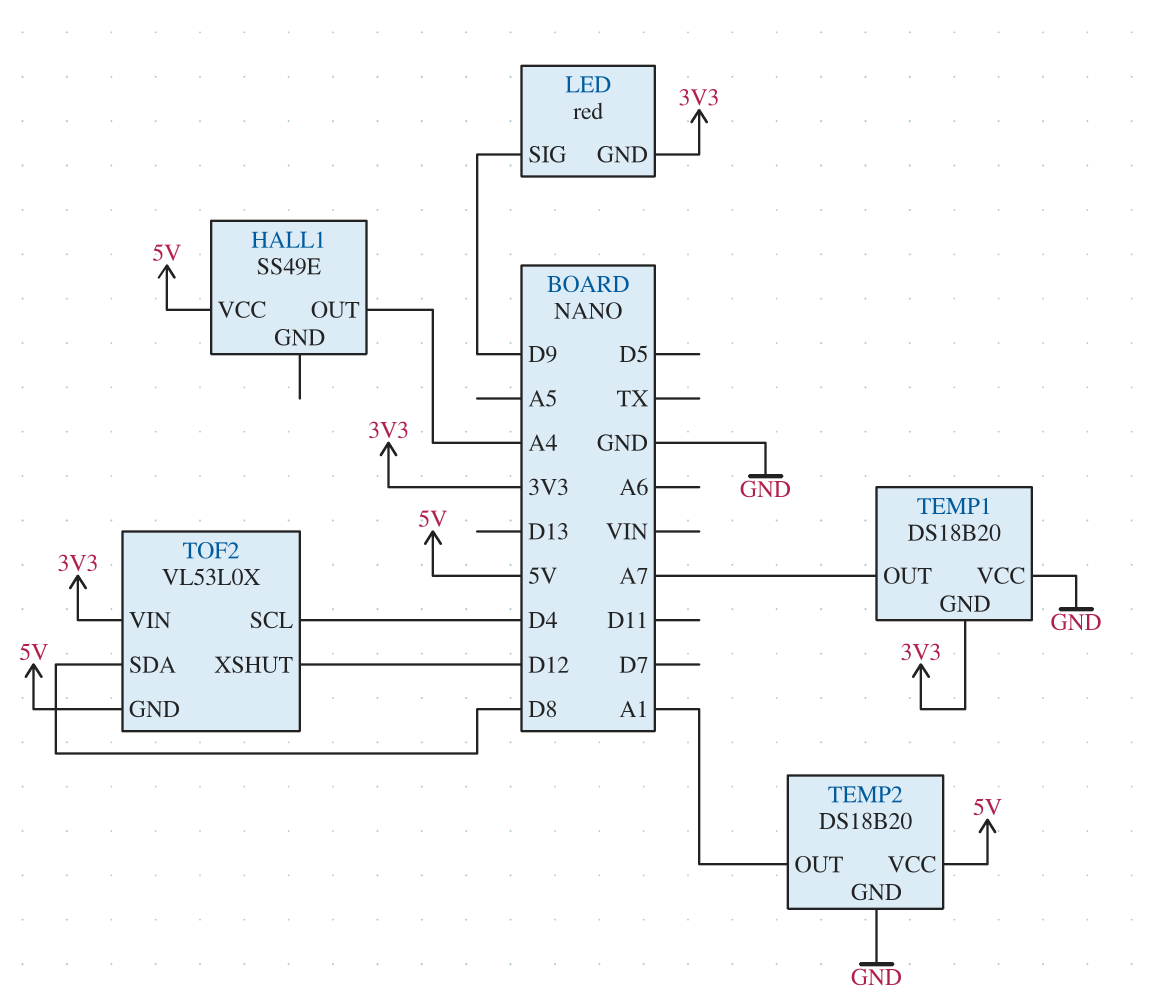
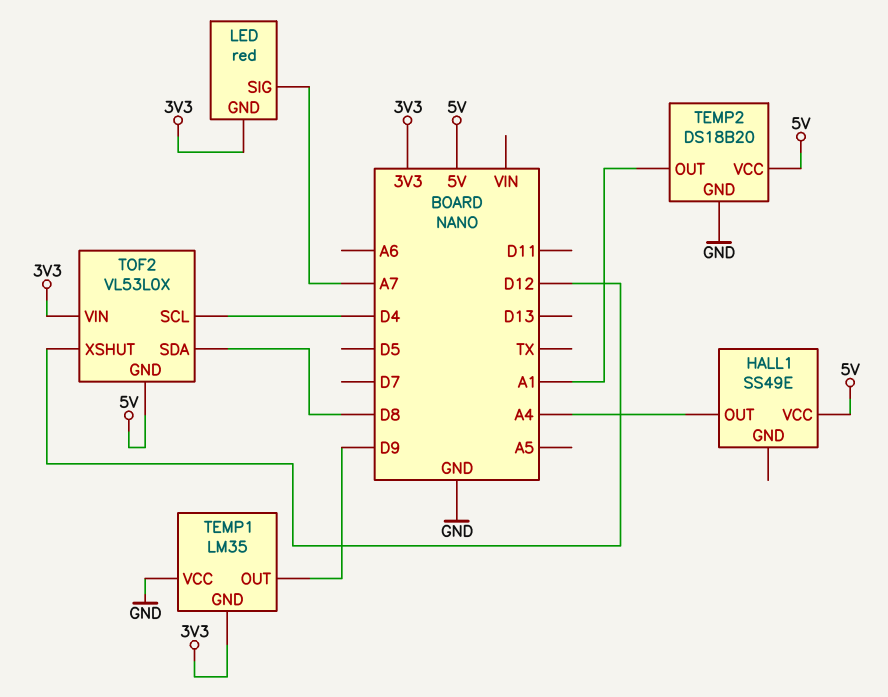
LED pin SIG: D9 -> A7
TEMP1: DS18B20 -> LM35
TEMP1 pin OUT: A7 -> D9

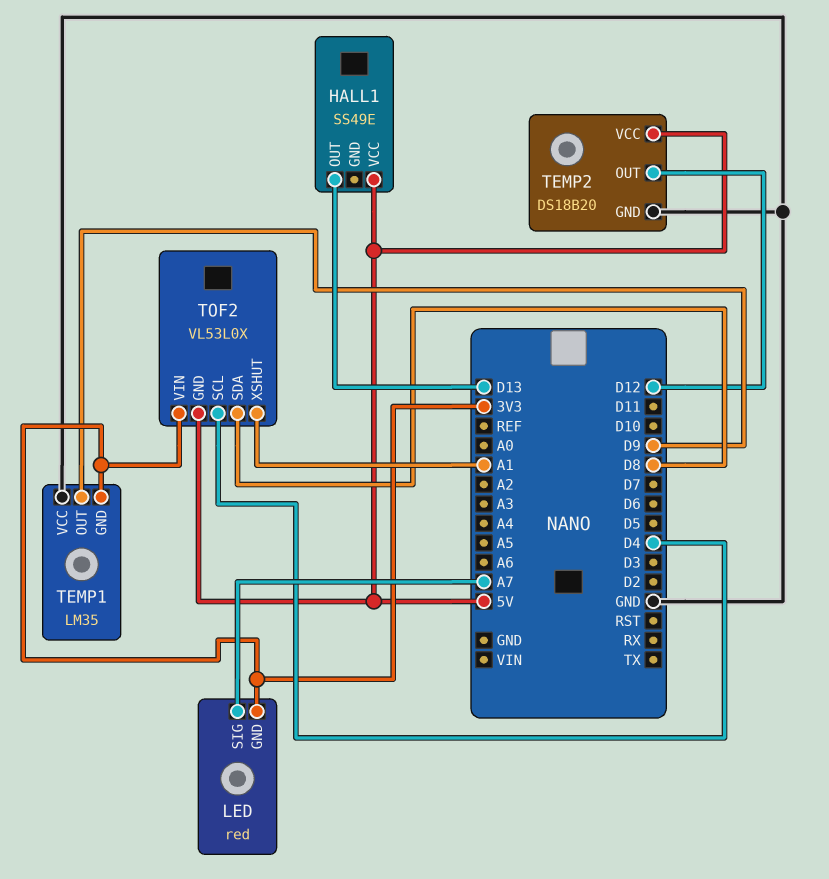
HALL1 pin OUT: A4 -> D13
TEMP2 pin OUT: A1 -> D12
TOF2 pin XSHUT: D12 -> A1

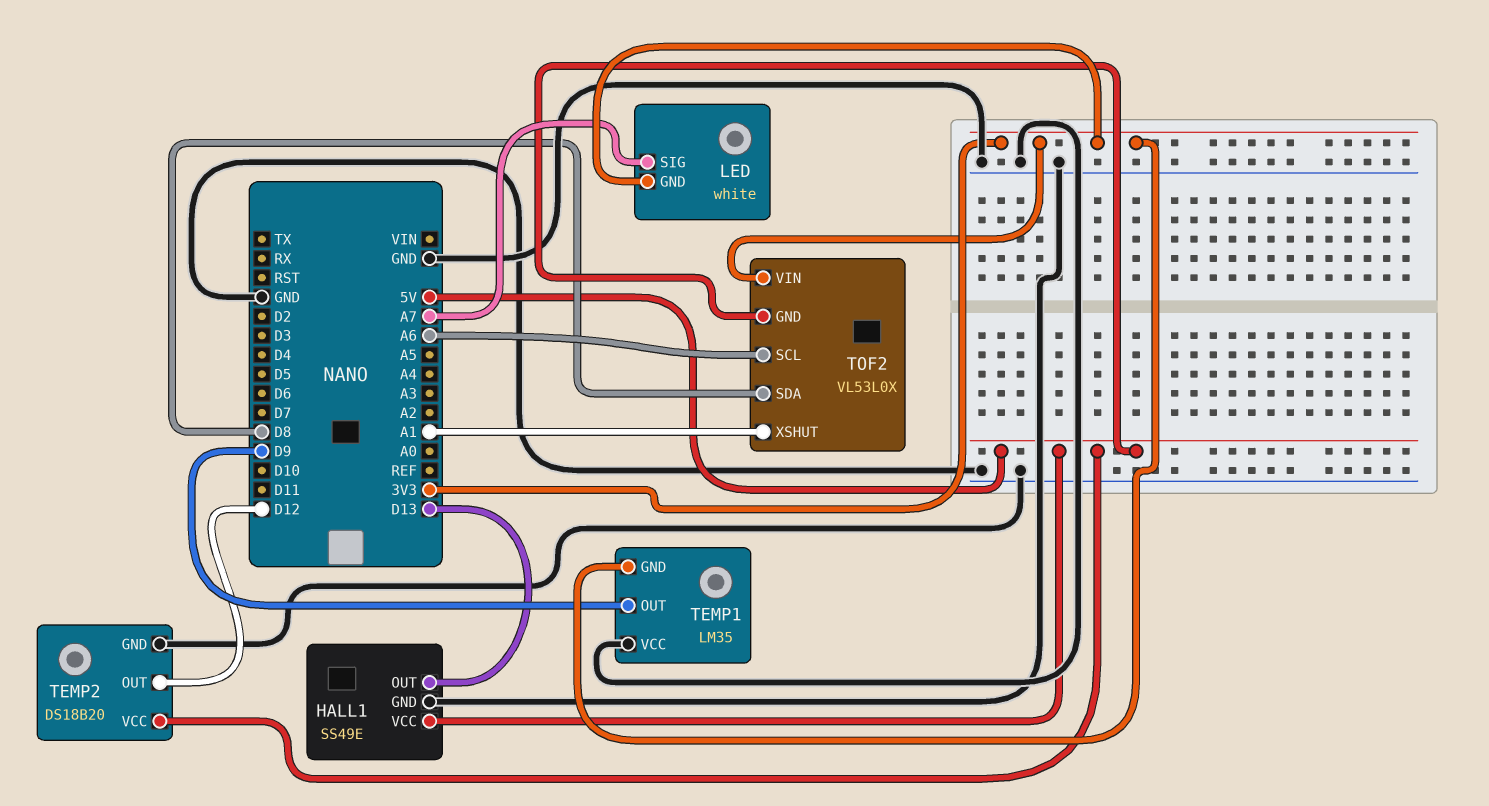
HALL1 pin GND: none -> GND
LED: red -> white
TOF2 pin SCL: D4 -> A6

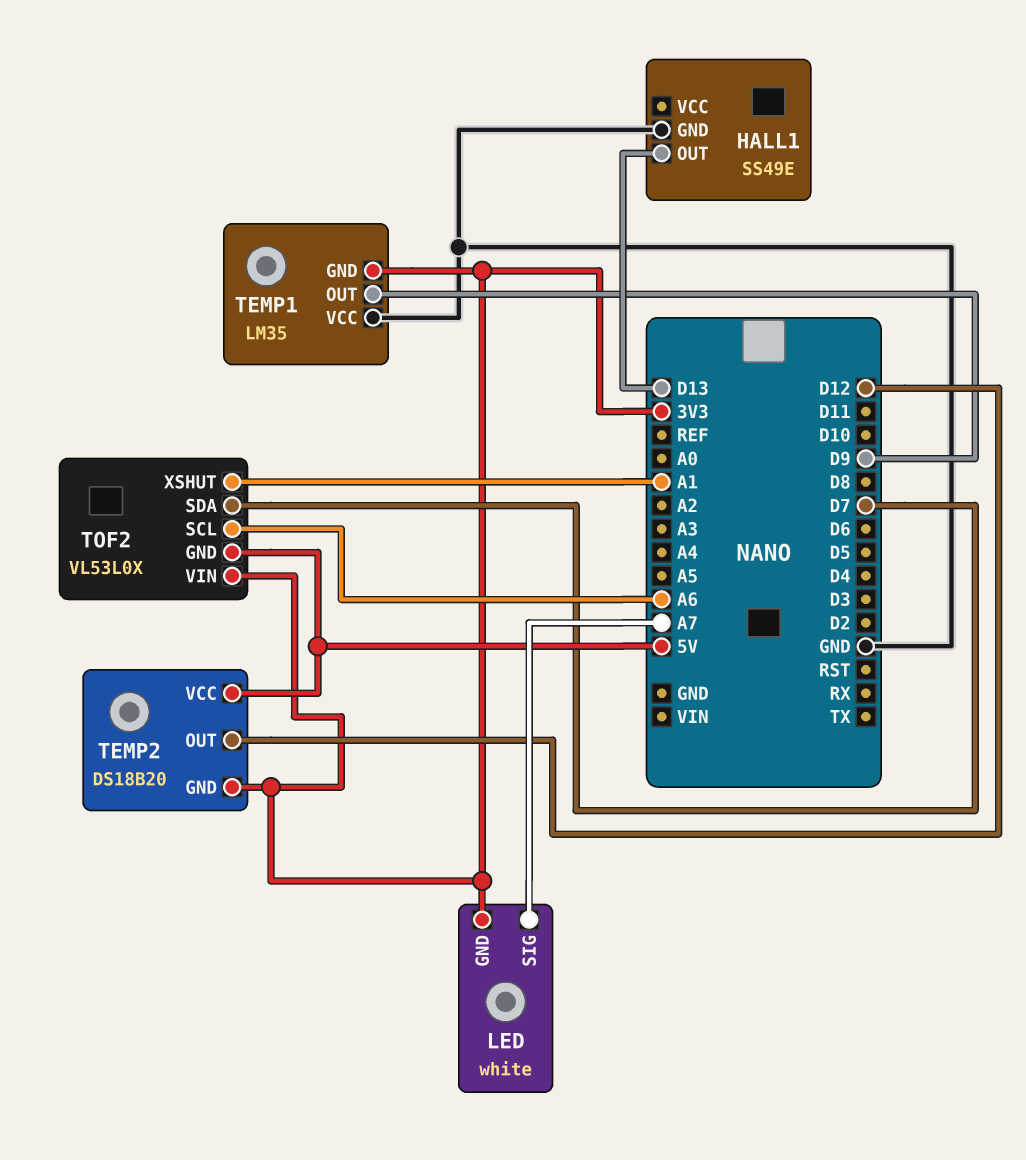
HALL1 pin VCC: 5V -> none
TEMP2 pin GND: GND -> 3V3
TOF2 pin SDA: D8 -> D7

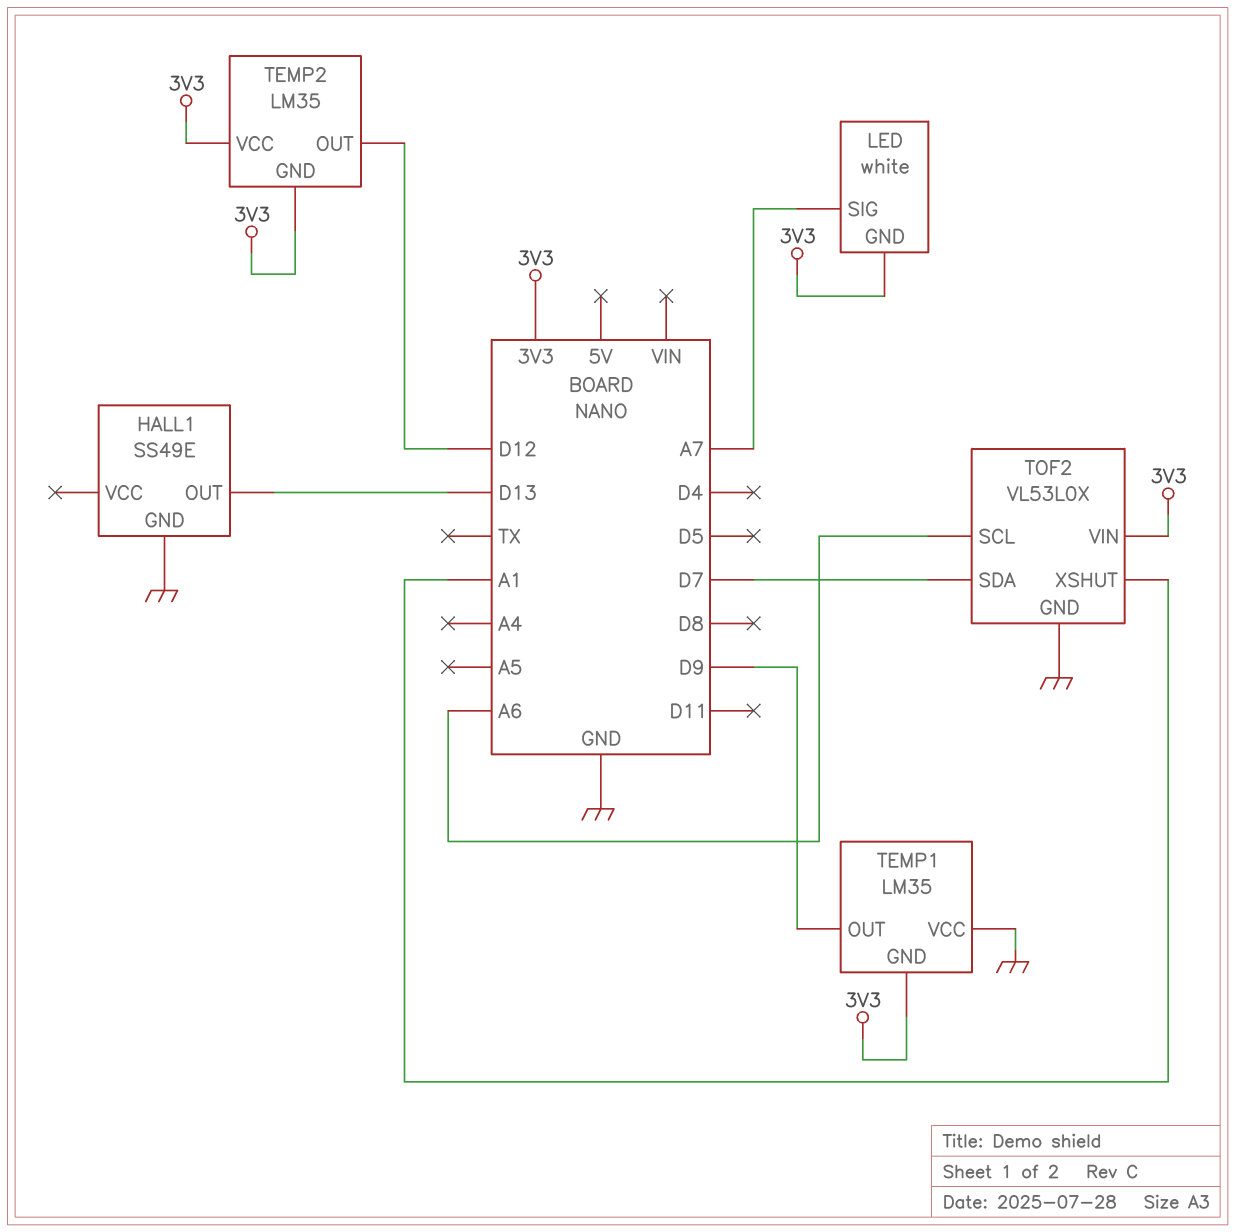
TEMP2: DS18B20 -> LM35
TEMP2 pin VCC: 5V -> 3V3
TOF2 pin GND: 5V -> GND

